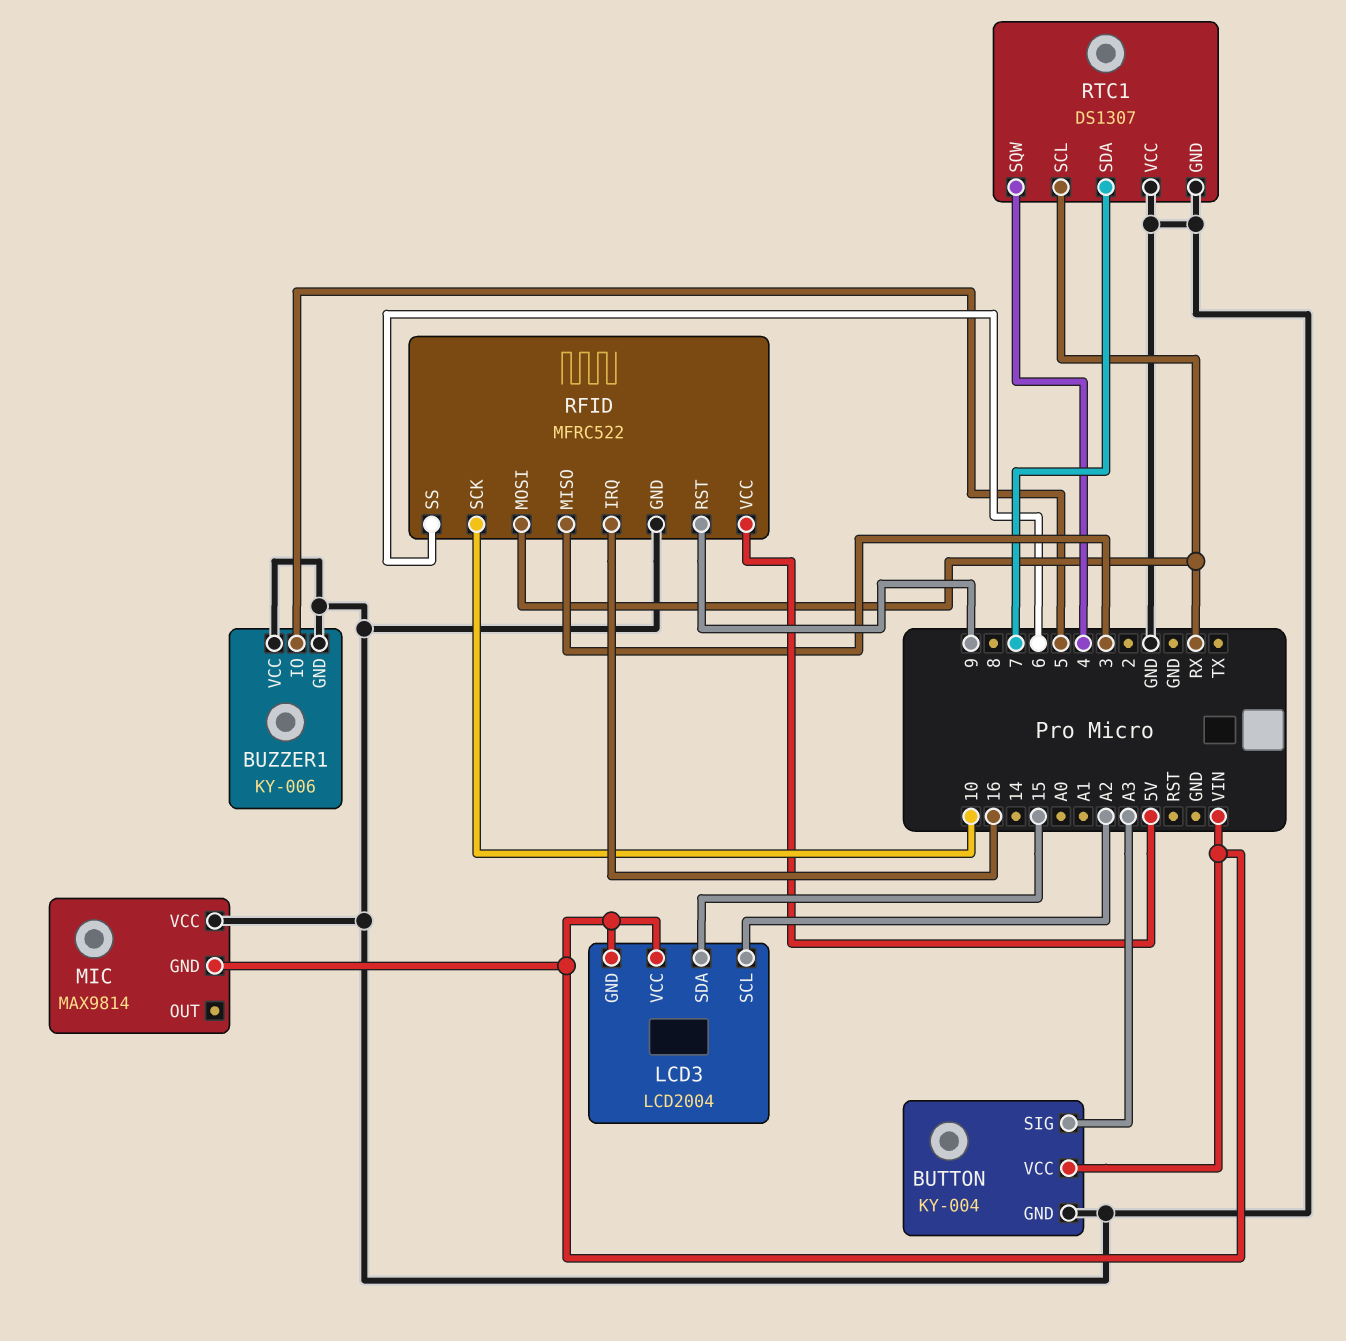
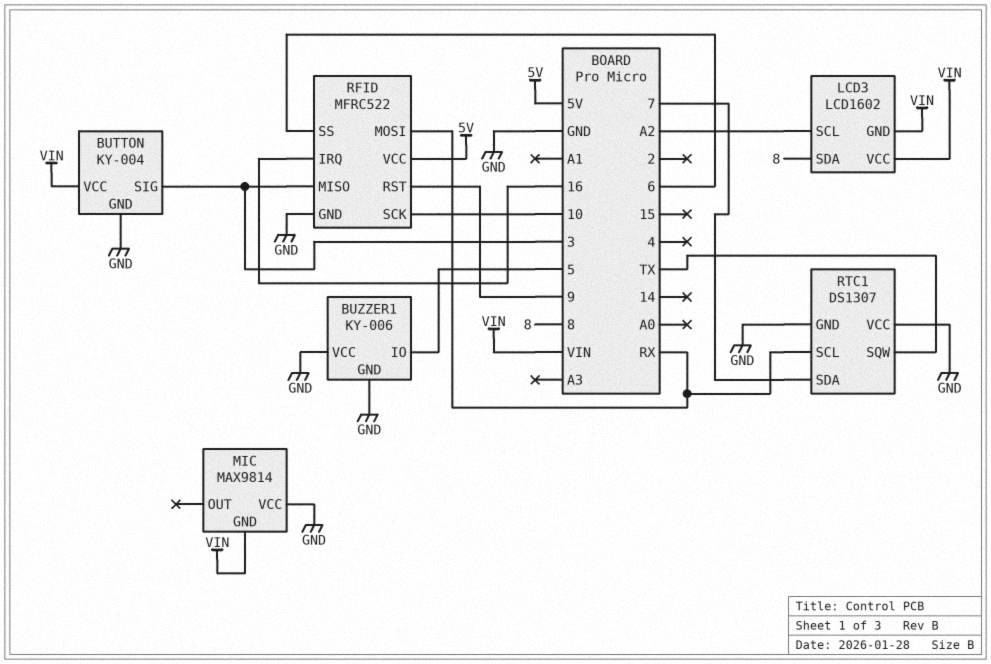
BUTTON pin SIG: A3 -> 3
LCD3: LCD2004 -> LCD1602
LCD3 pin SDA: 15 -> 8
RTC1 pin SQW: 4 -> TX

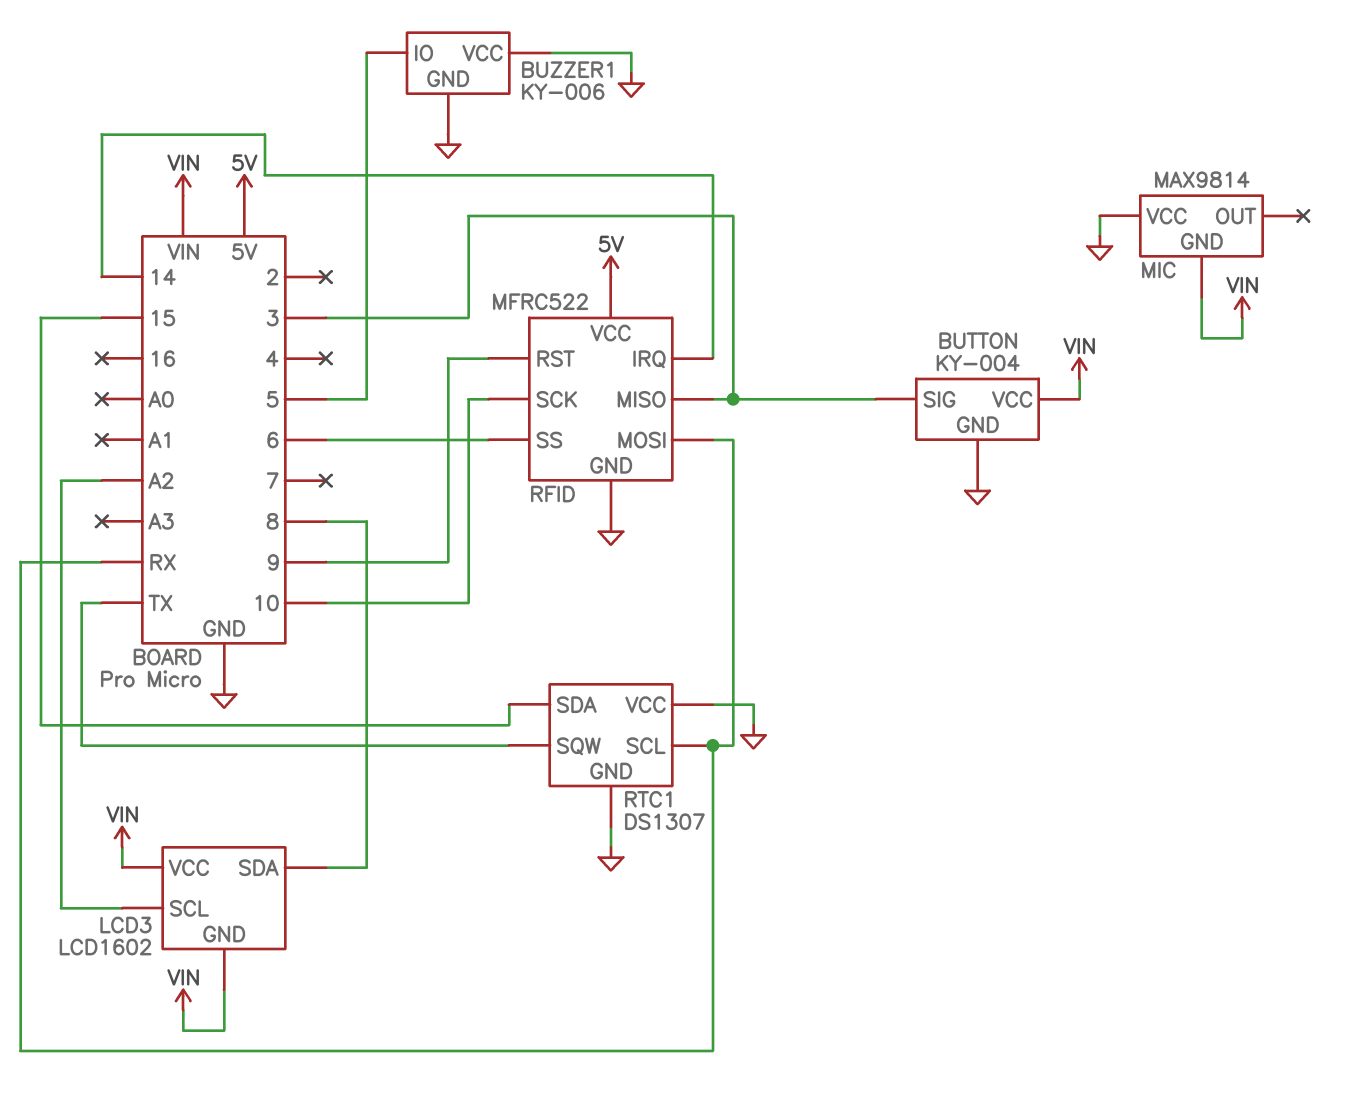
RFID pin IRQ: 16 -> 14
RTC1 pin SDA: 7 -> 15

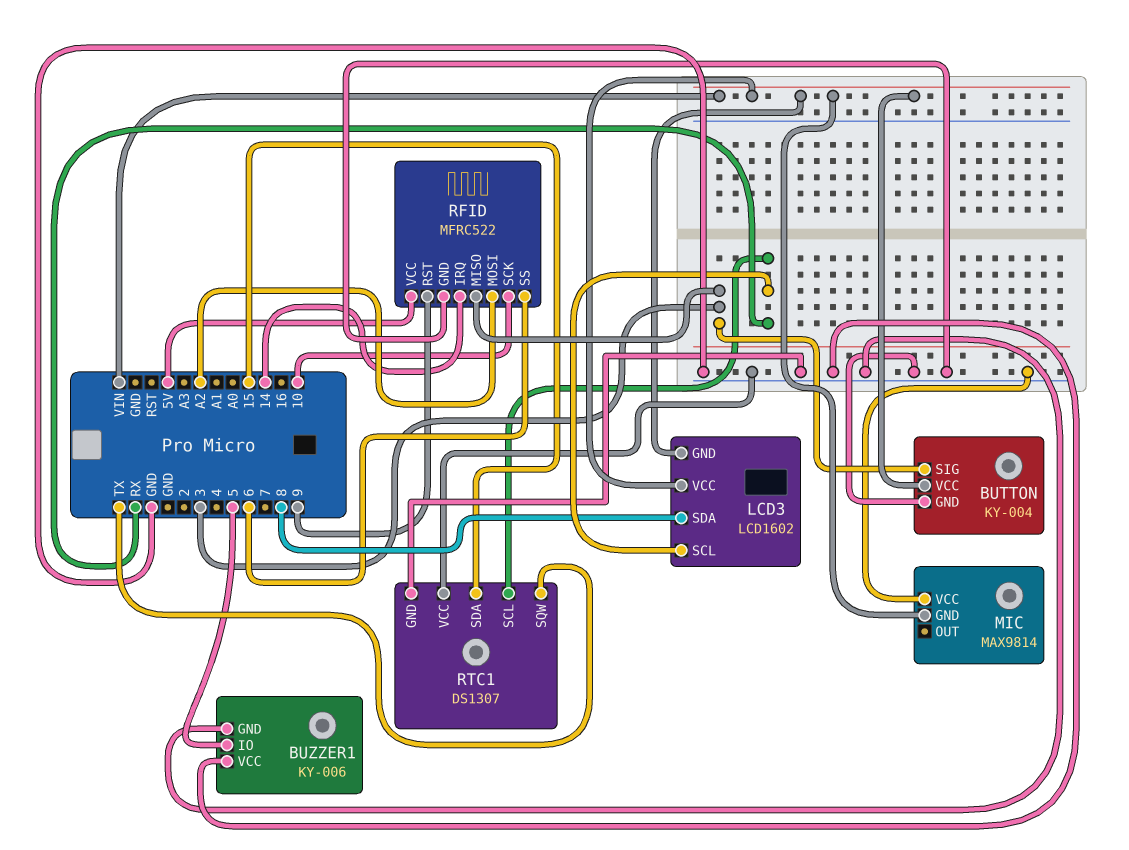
LCD3 pin SCL: A2 -> RX
RFID pin MOSI: RX -> A2

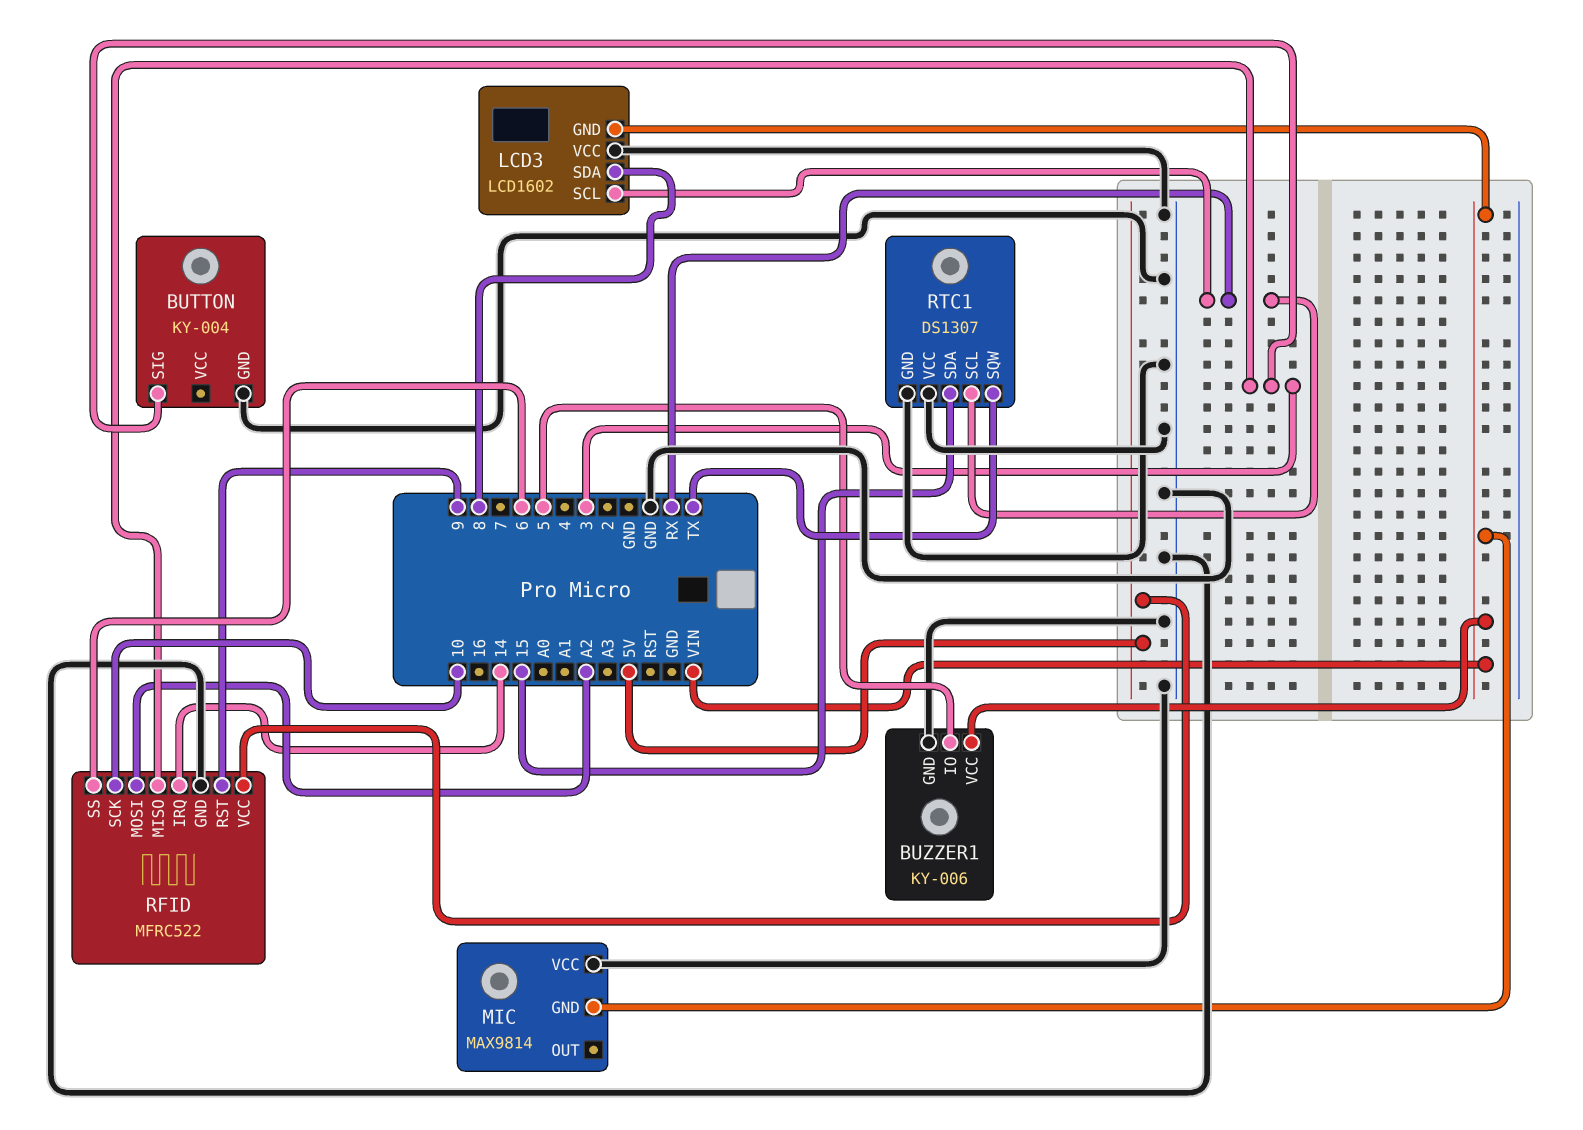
BUTTON pin VCC: VIN -> none
BUZZER1 pin VCC: GND -> VIN
LCD3 pin VCC: VIN -> GND

